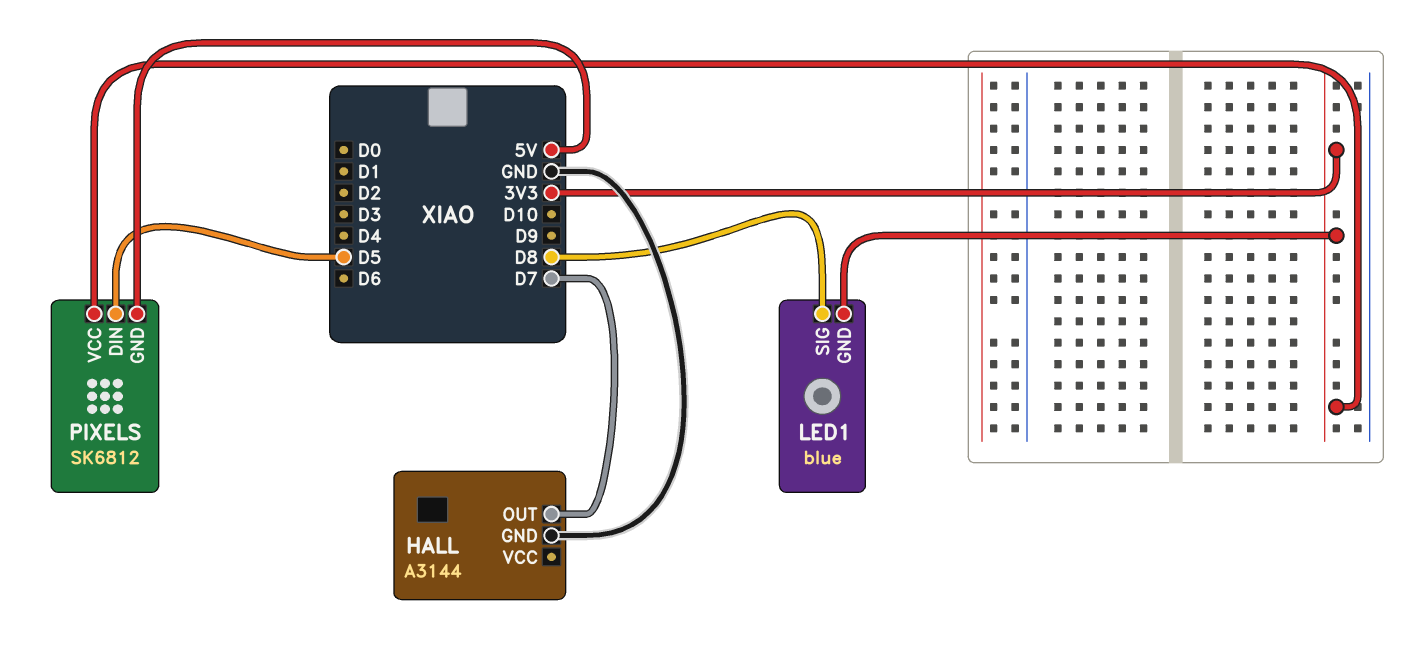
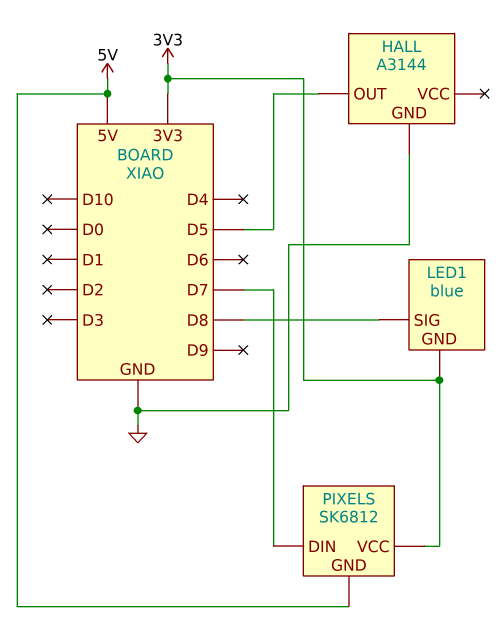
HALL pin OUT: D7 -> D5
PIXELS pin DIN: D5 -> D7

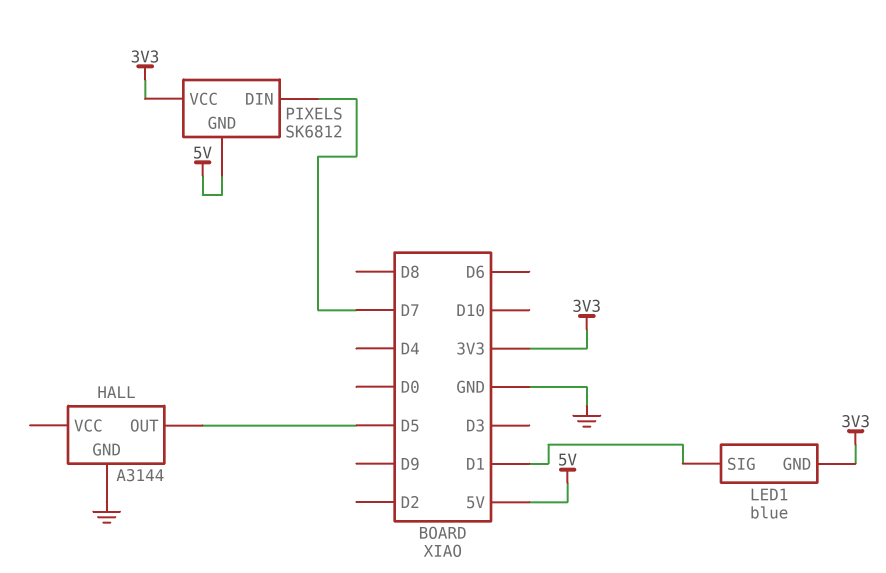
LED1 pin SIG: D8 -> D1

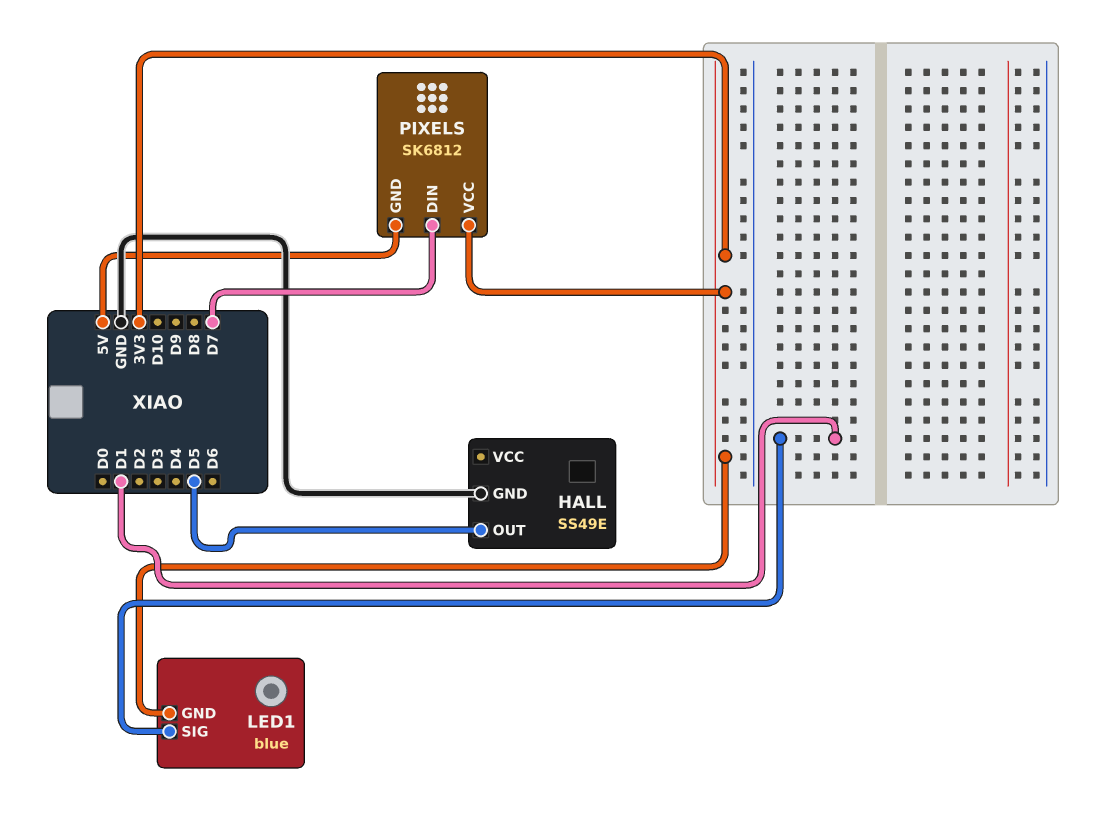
HALL: A3144 -> SS49E

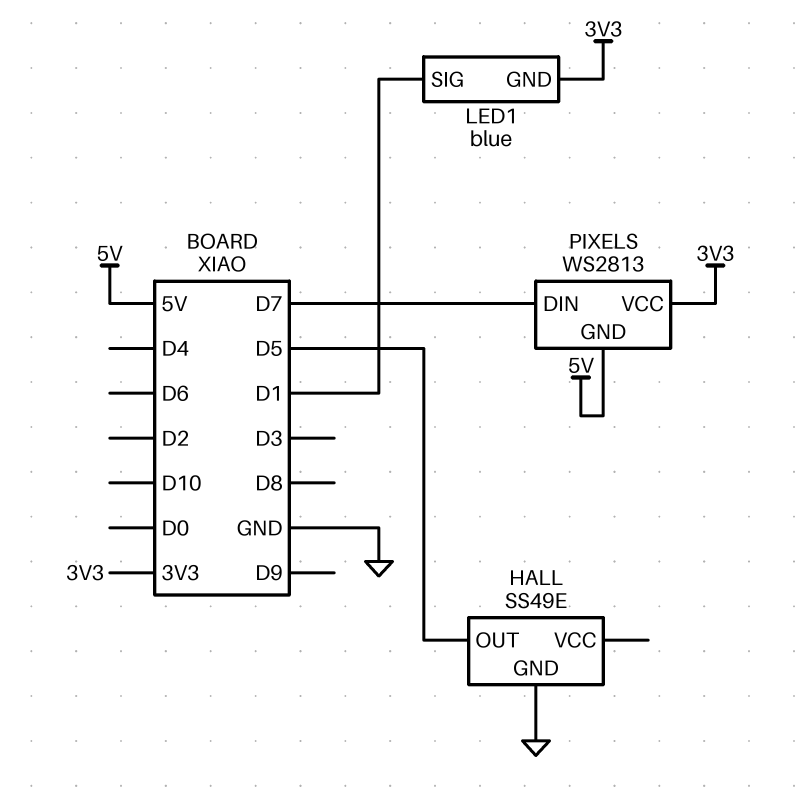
PIXELS: SK6812 -> WS2813

